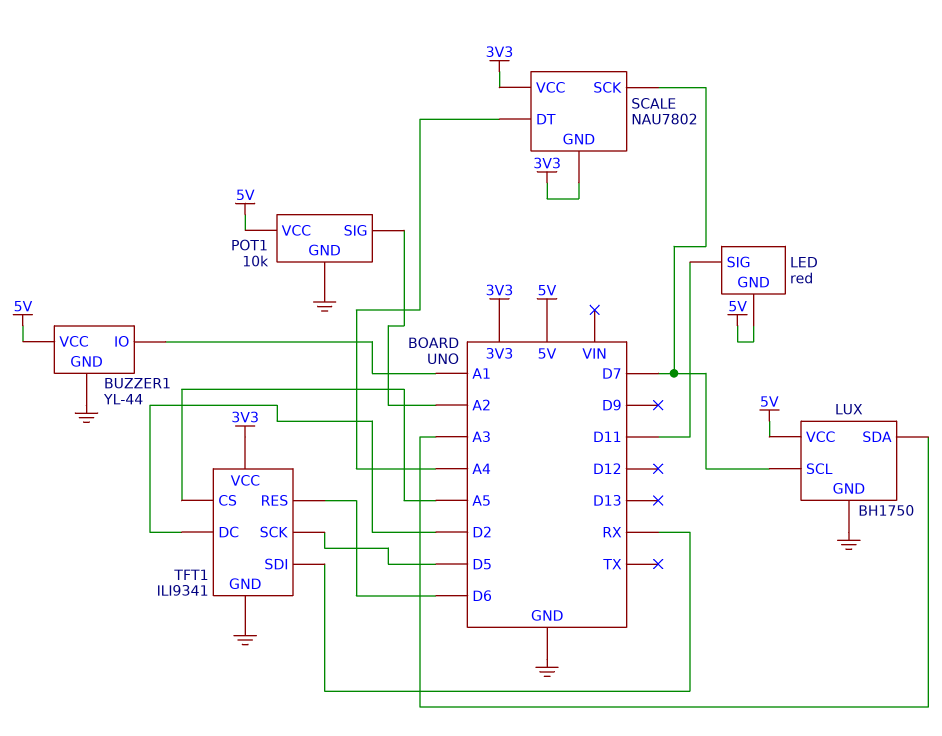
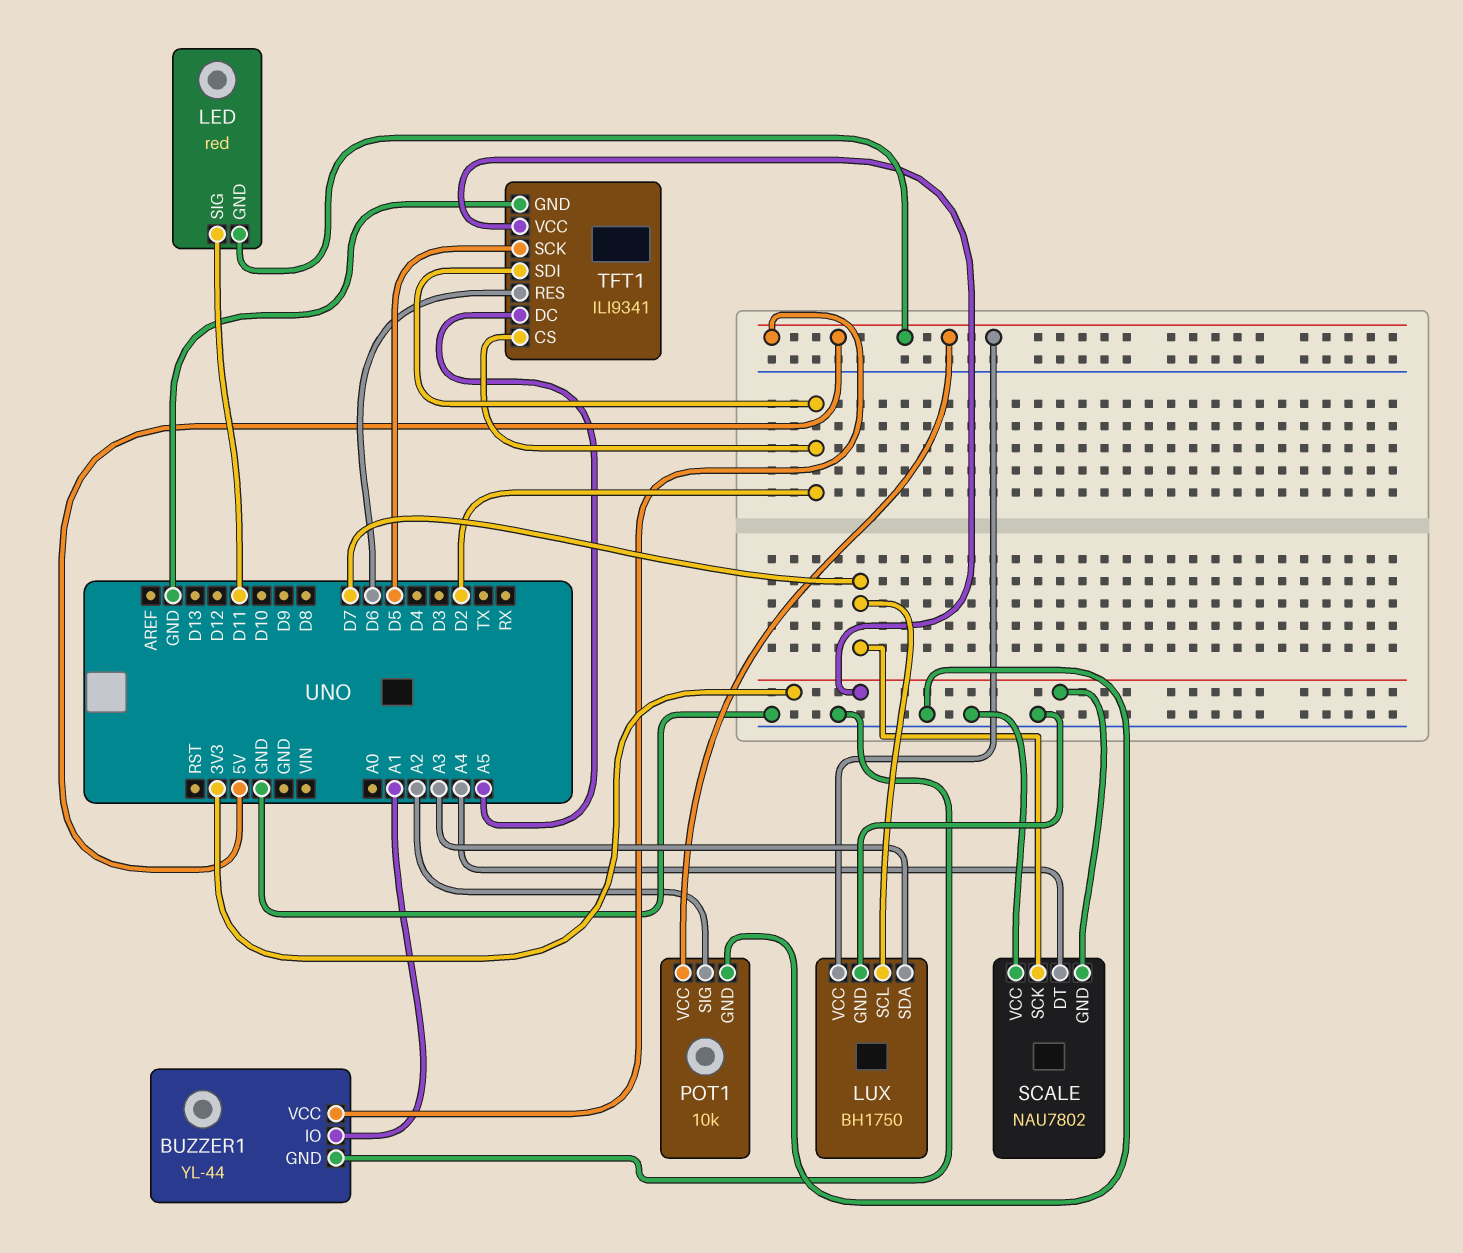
SCALE pin VCC: 3V3 -> GND
TFT1 pin CS: A5 -> D2
TFT1 pin DC: D2 -> A5
TFT1 pin SDI: RX -> D2

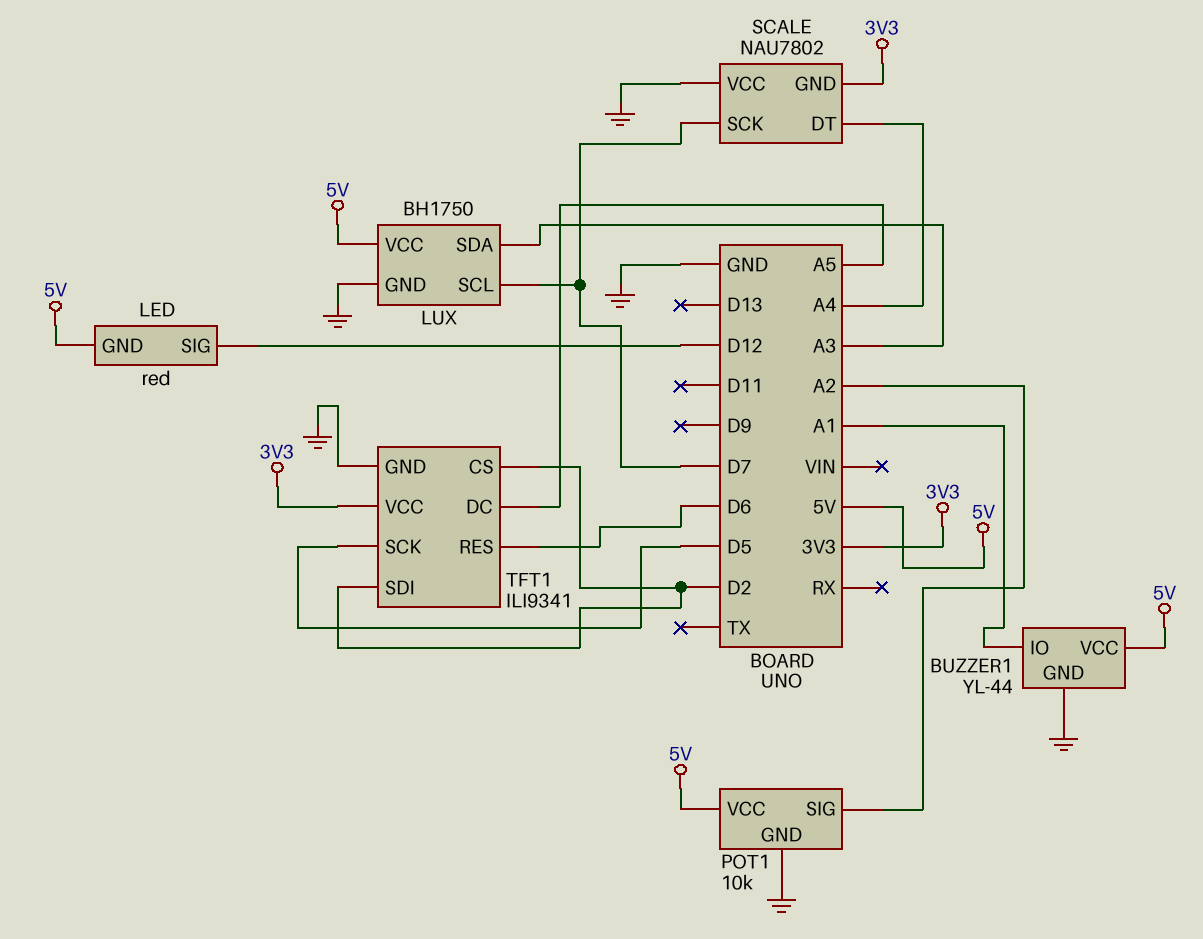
LED pin SIG: D11 -> D12

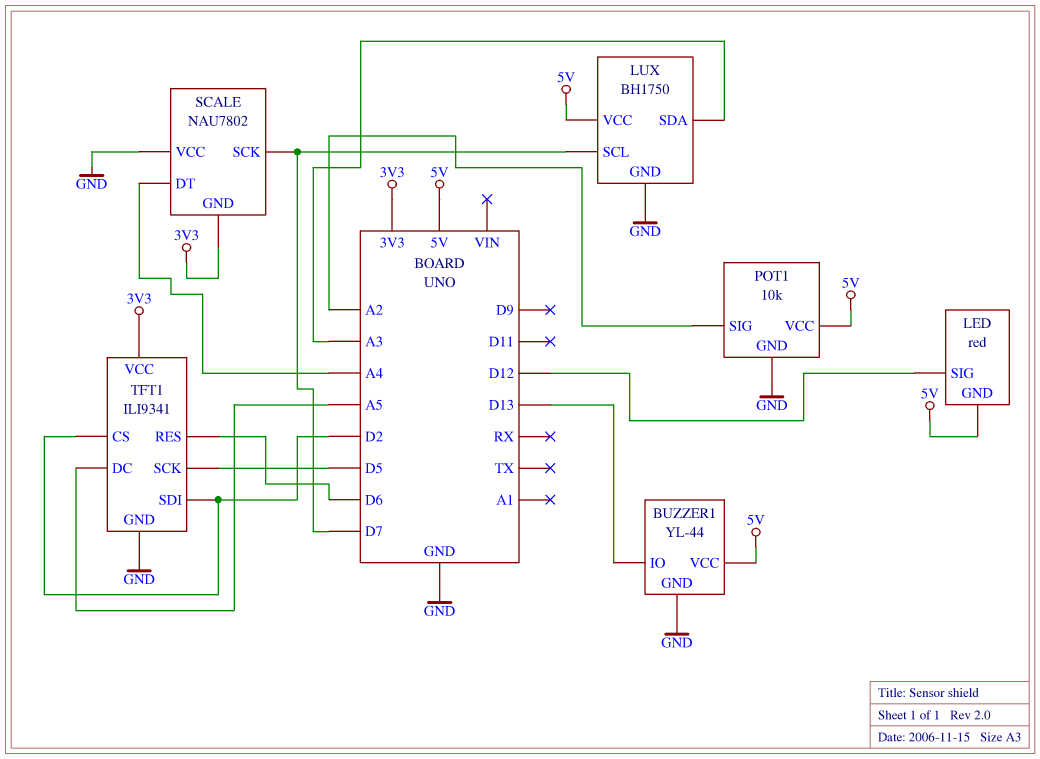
BUZZER1 pin IO: A1 -> D13

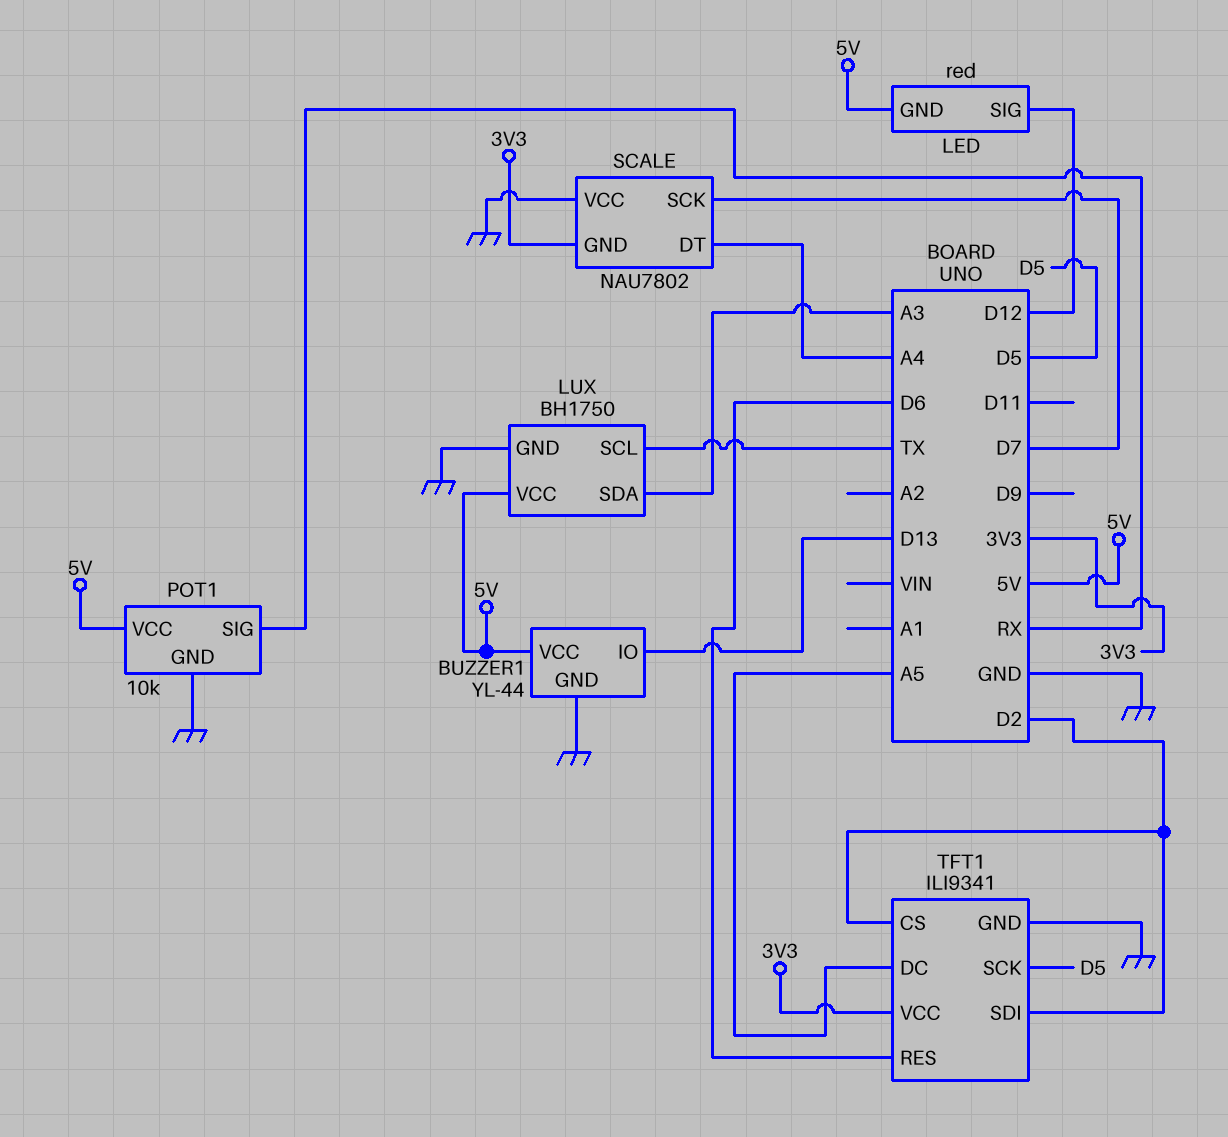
LUX pin SCL: D7 -> TX
POT1 pin SIG: A2 -> RX

